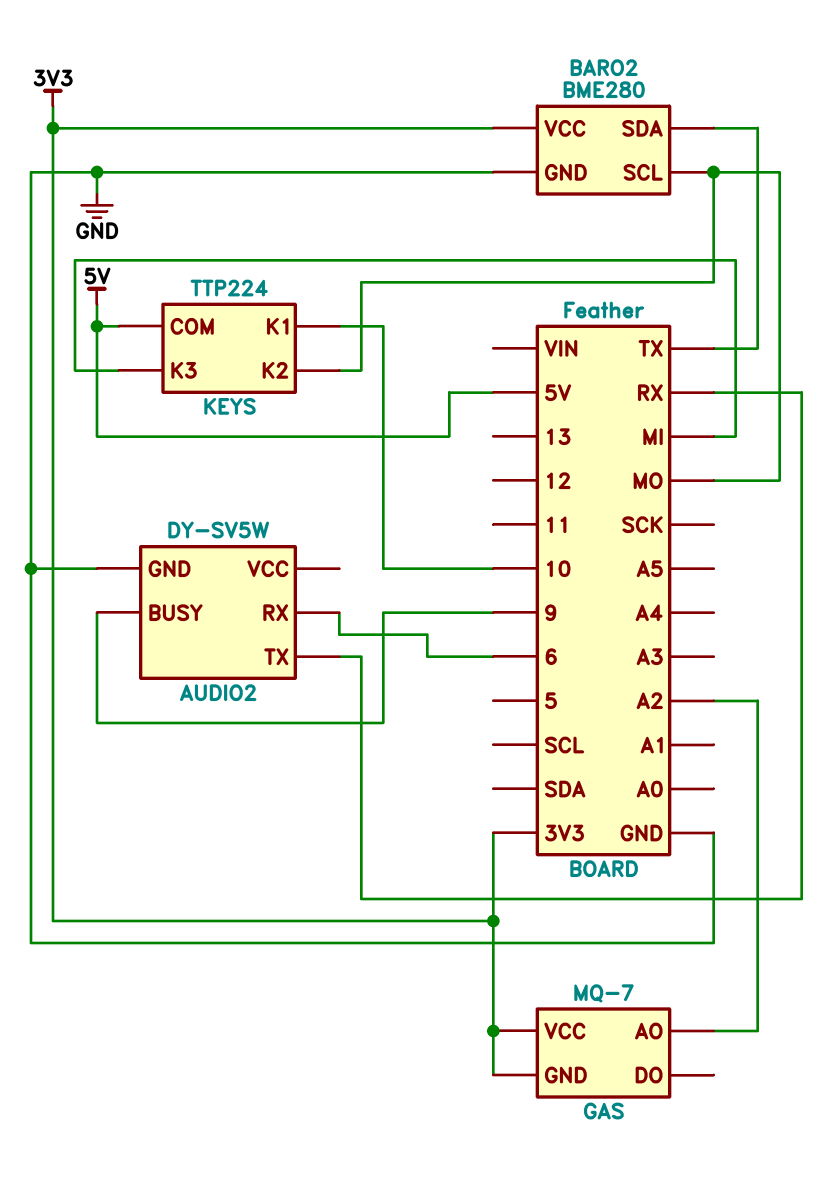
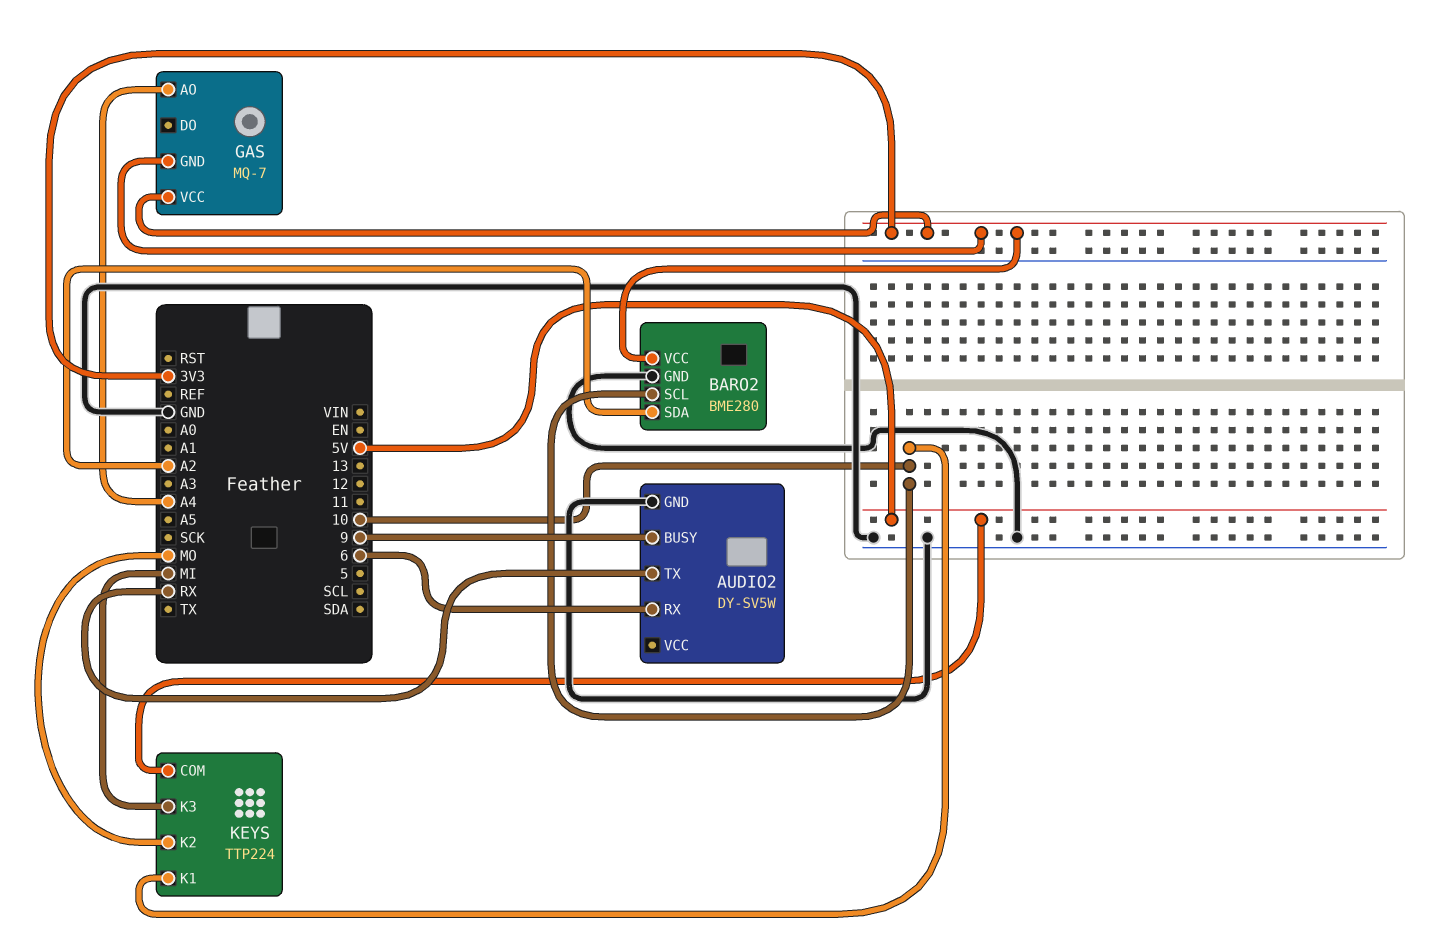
BARO2 pin SCL: MO -> 10
BARO2 pin SDA: TX -> A2
GAS pin AO: A2 -> A4

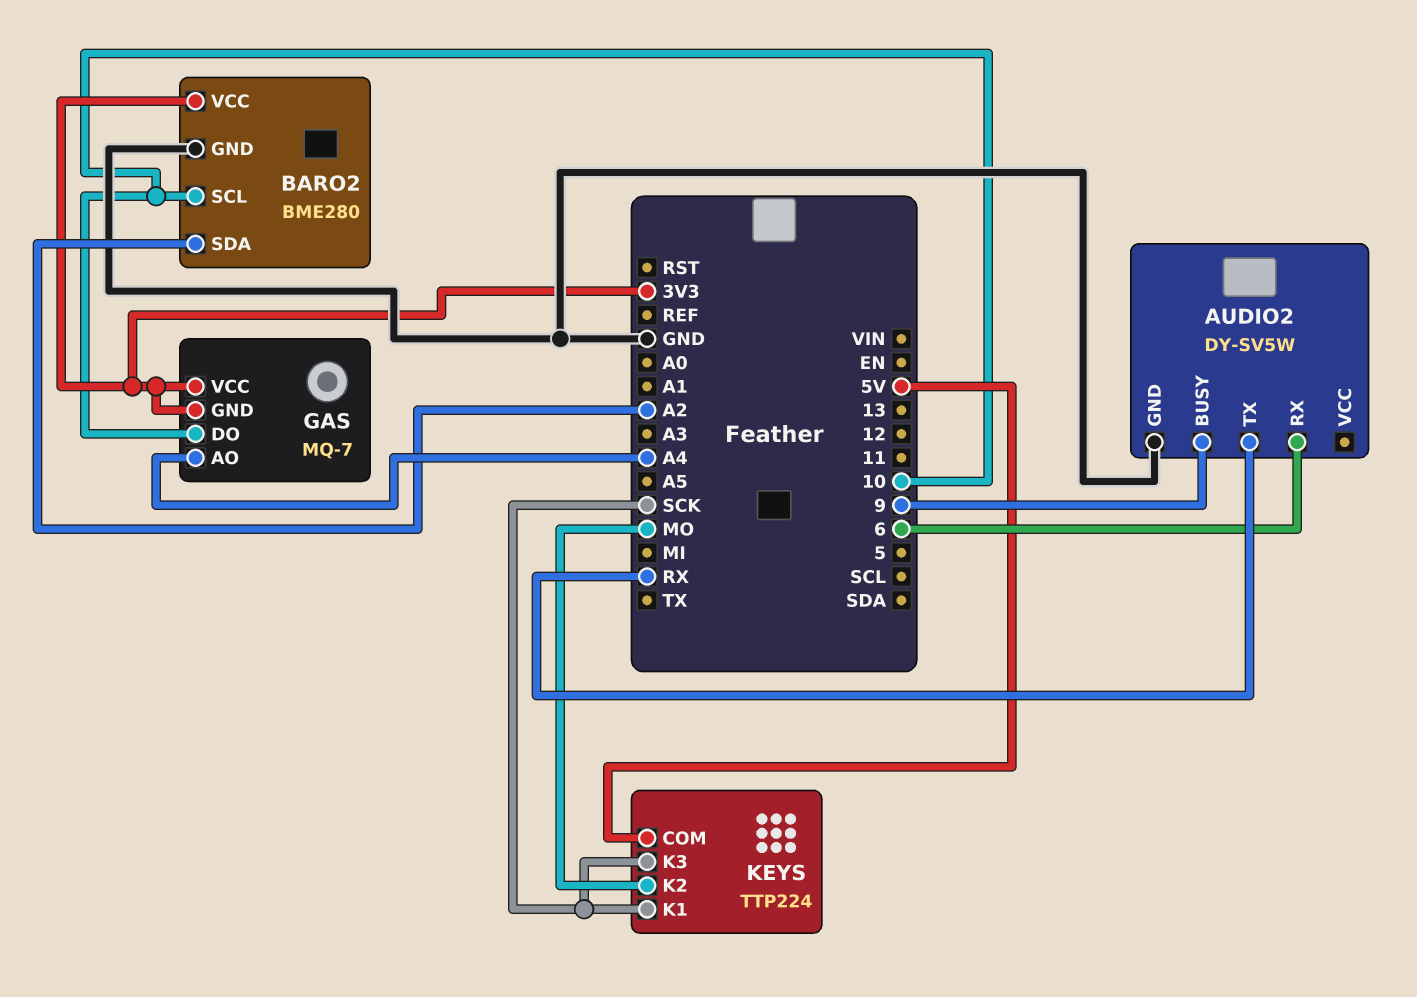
GAS pin DO: none -> 10
KEYS pin K1: 10 -> SCK
KEYS pin K3: MI -> SCK

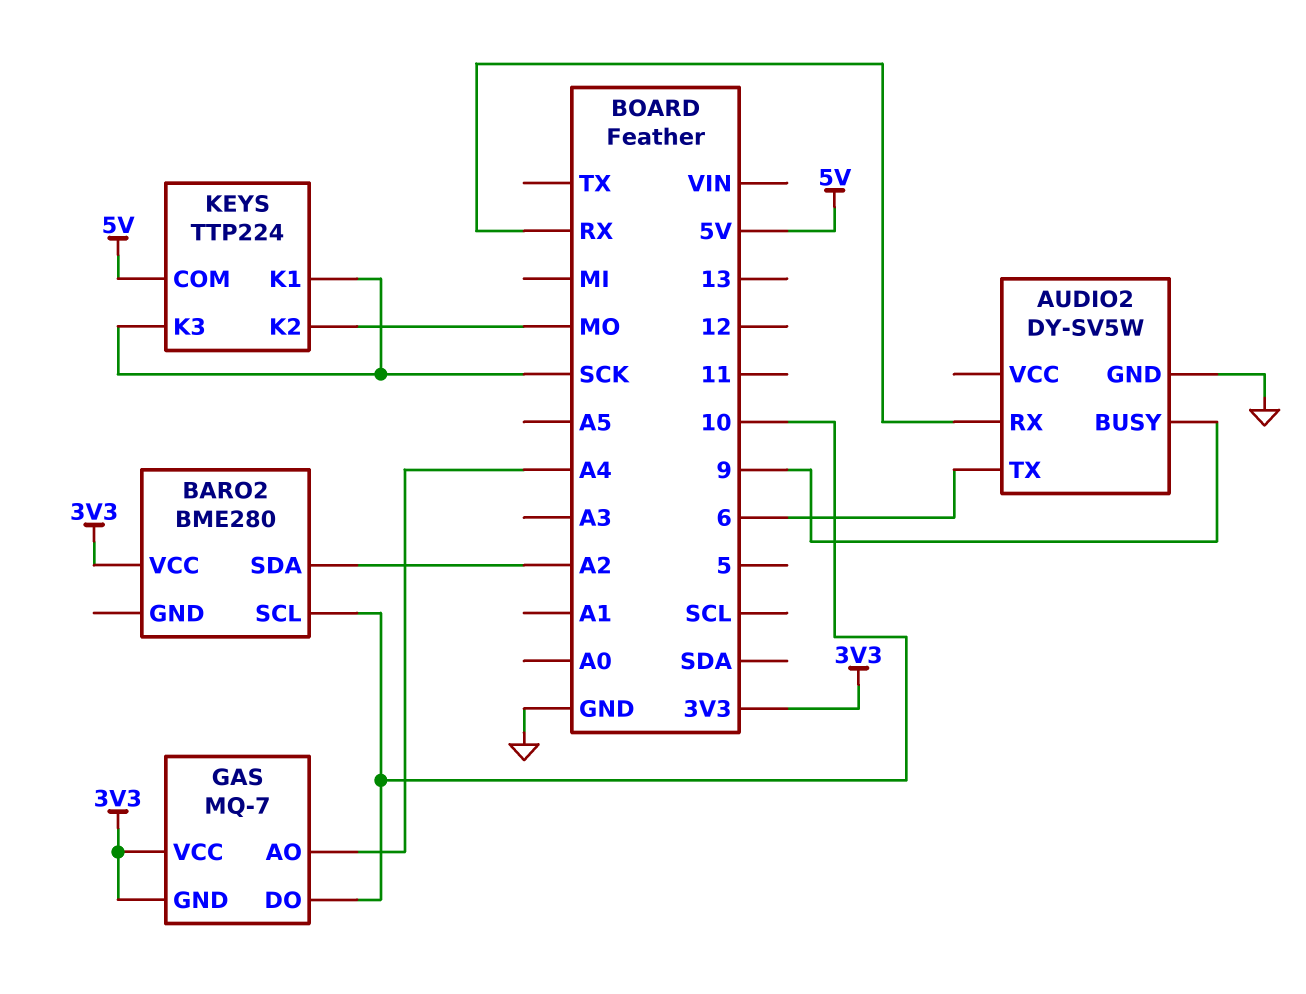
AUDIO2 pin RX: 6 -> RX
AUDIO2 pin TX: RX -> 6
BARO2 pin GND: GND -> none

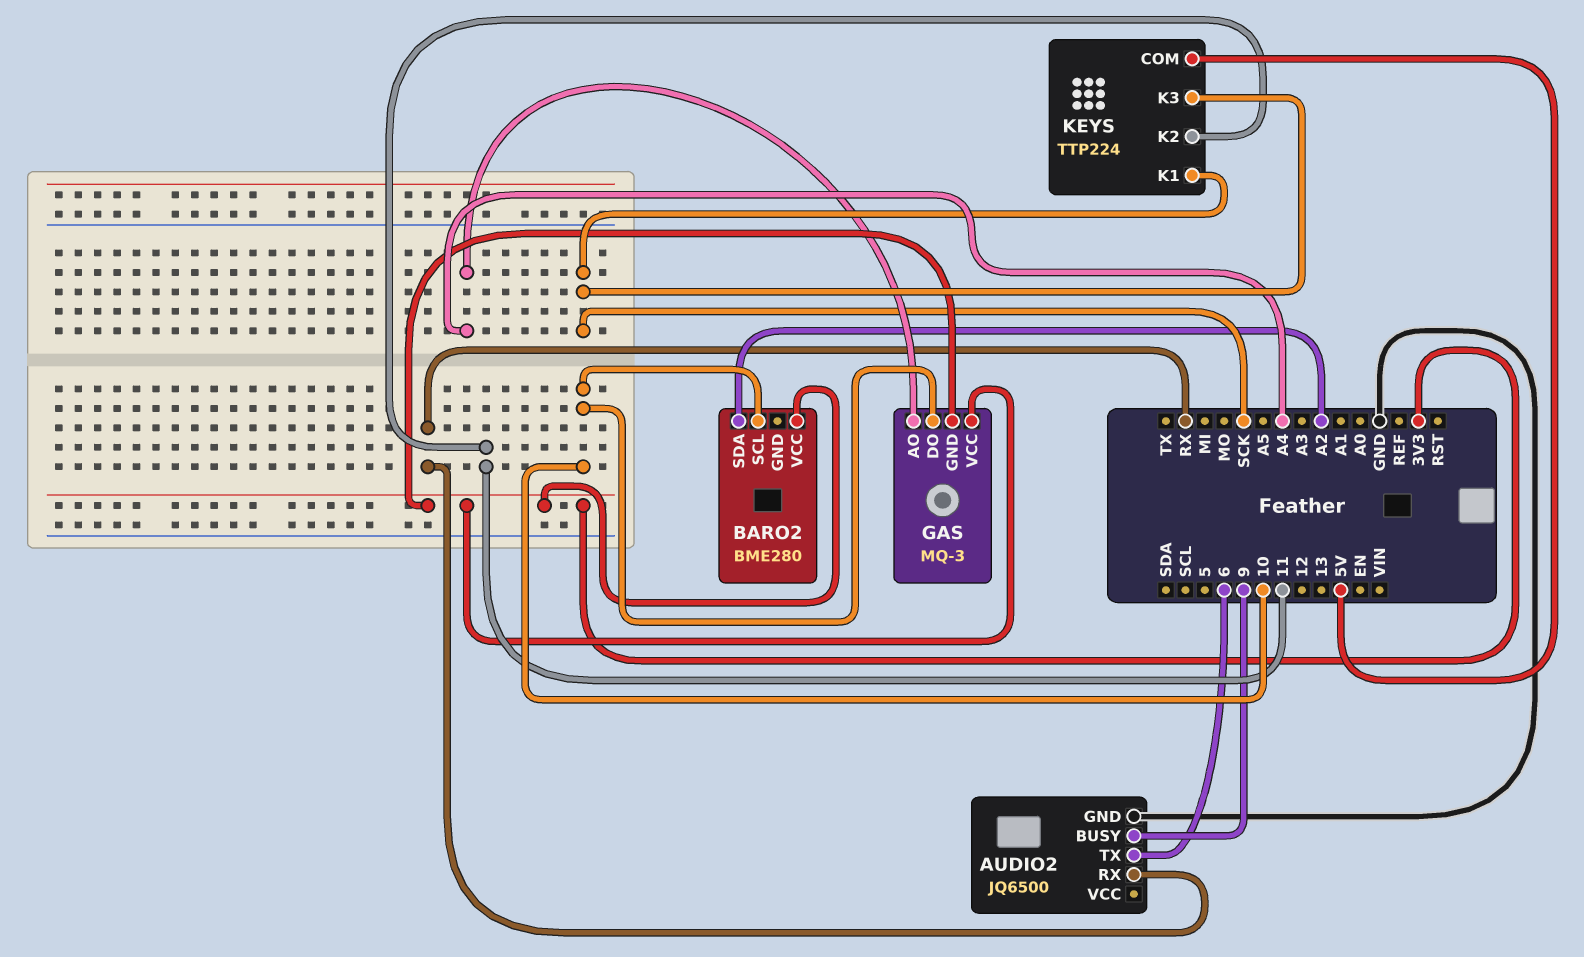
AUDIO2: DY-SV5W -> JQ6500
GAS: MQ-7 -> MQ-3
KEYS pin K2: MO -> 11

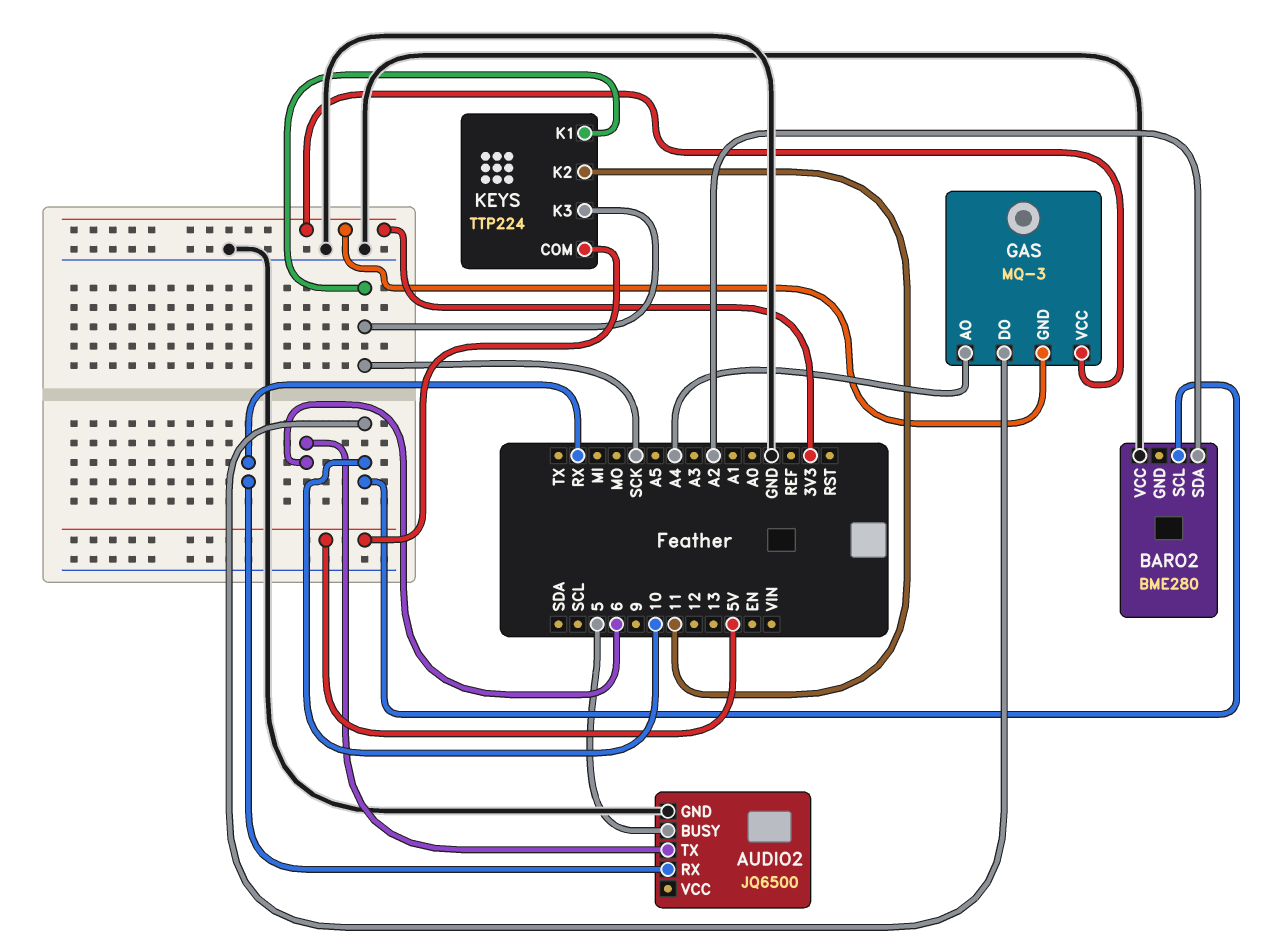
AUDIO2 pin BUSY: 9 -> 5
BARO2 pin VCC: 3V3 -> GND

